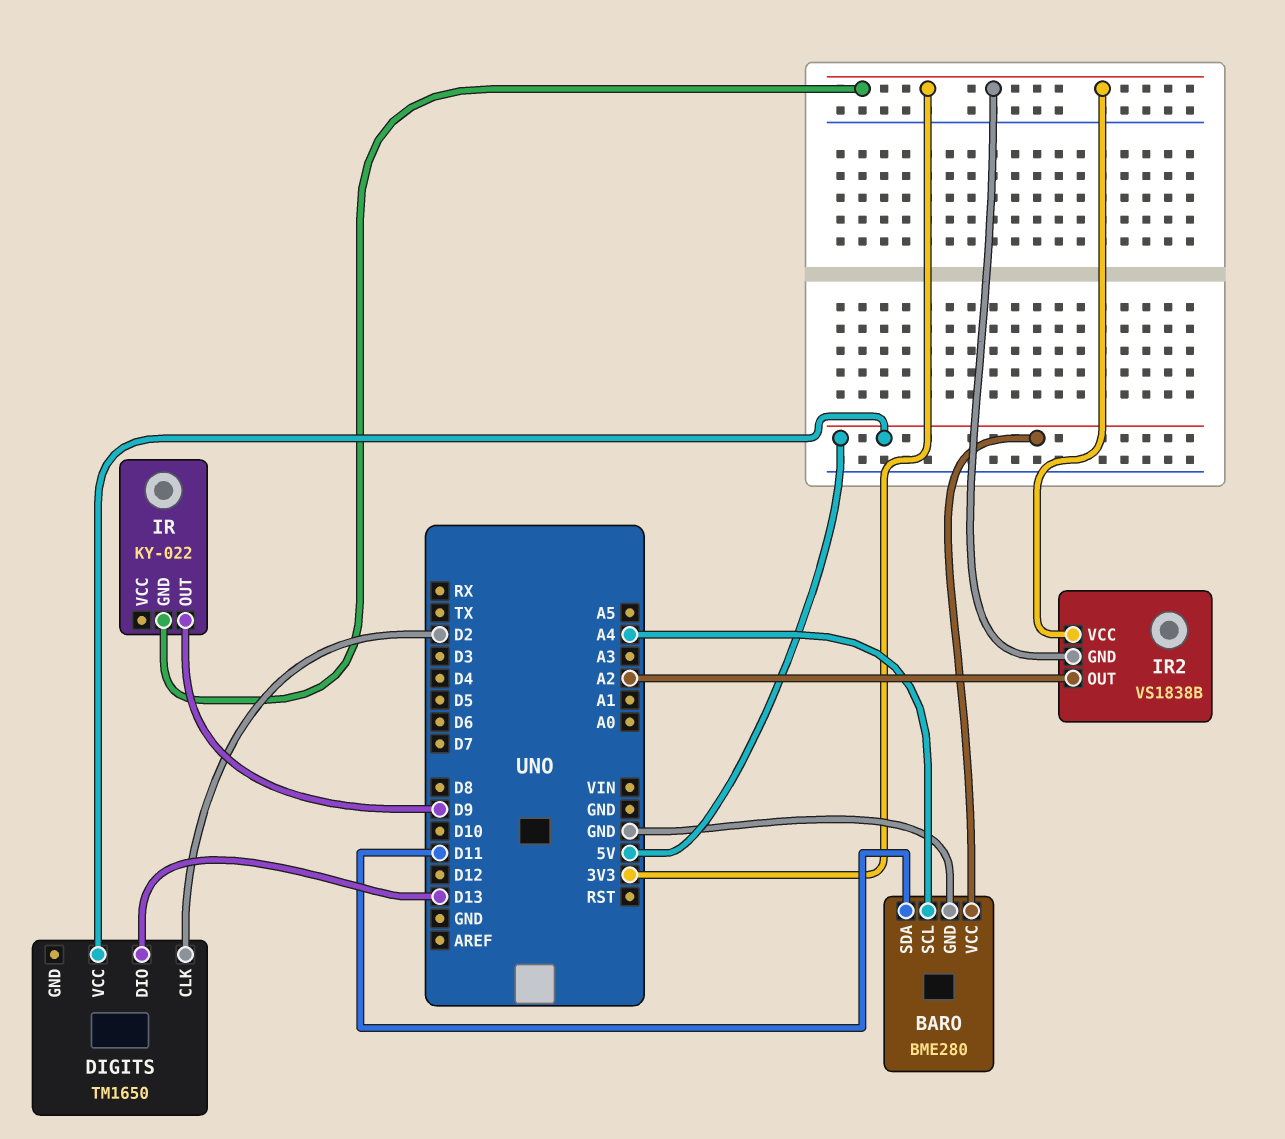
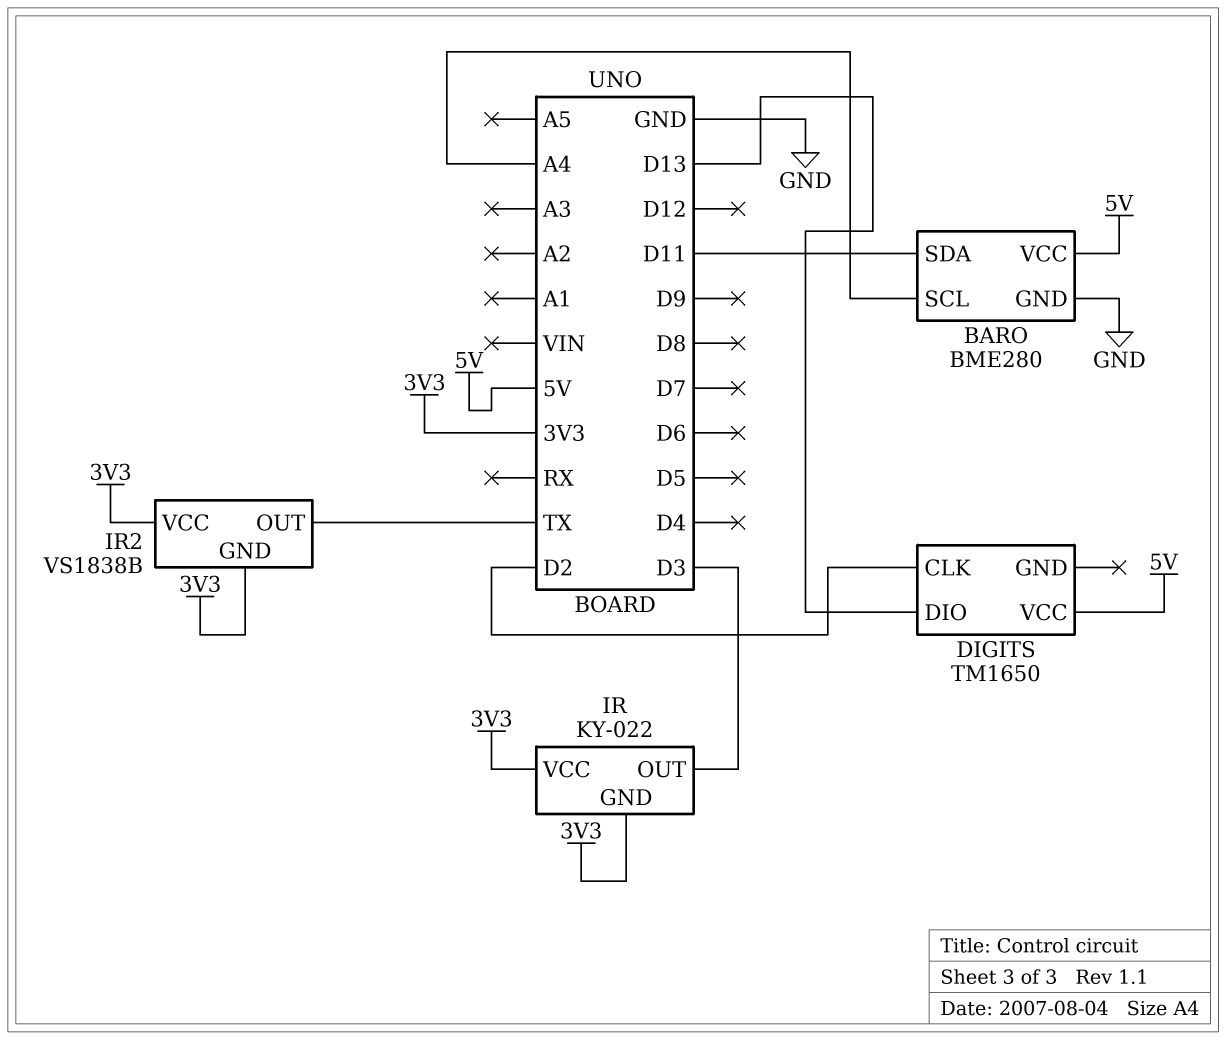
IR pin OUT: D9 -> D3
IR pin VCC: none -> 3V3
IR2 pin OUT: A2 -> TX

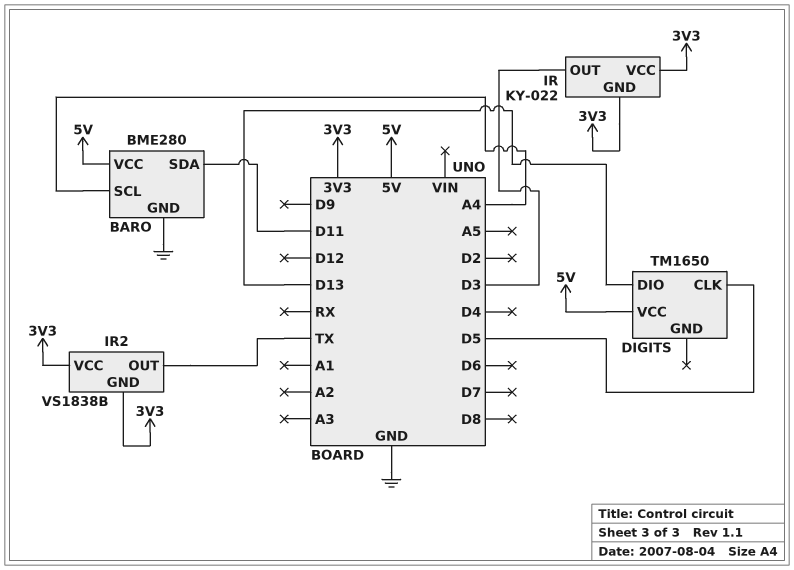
DIGITS pin CLK: D2 -> D5

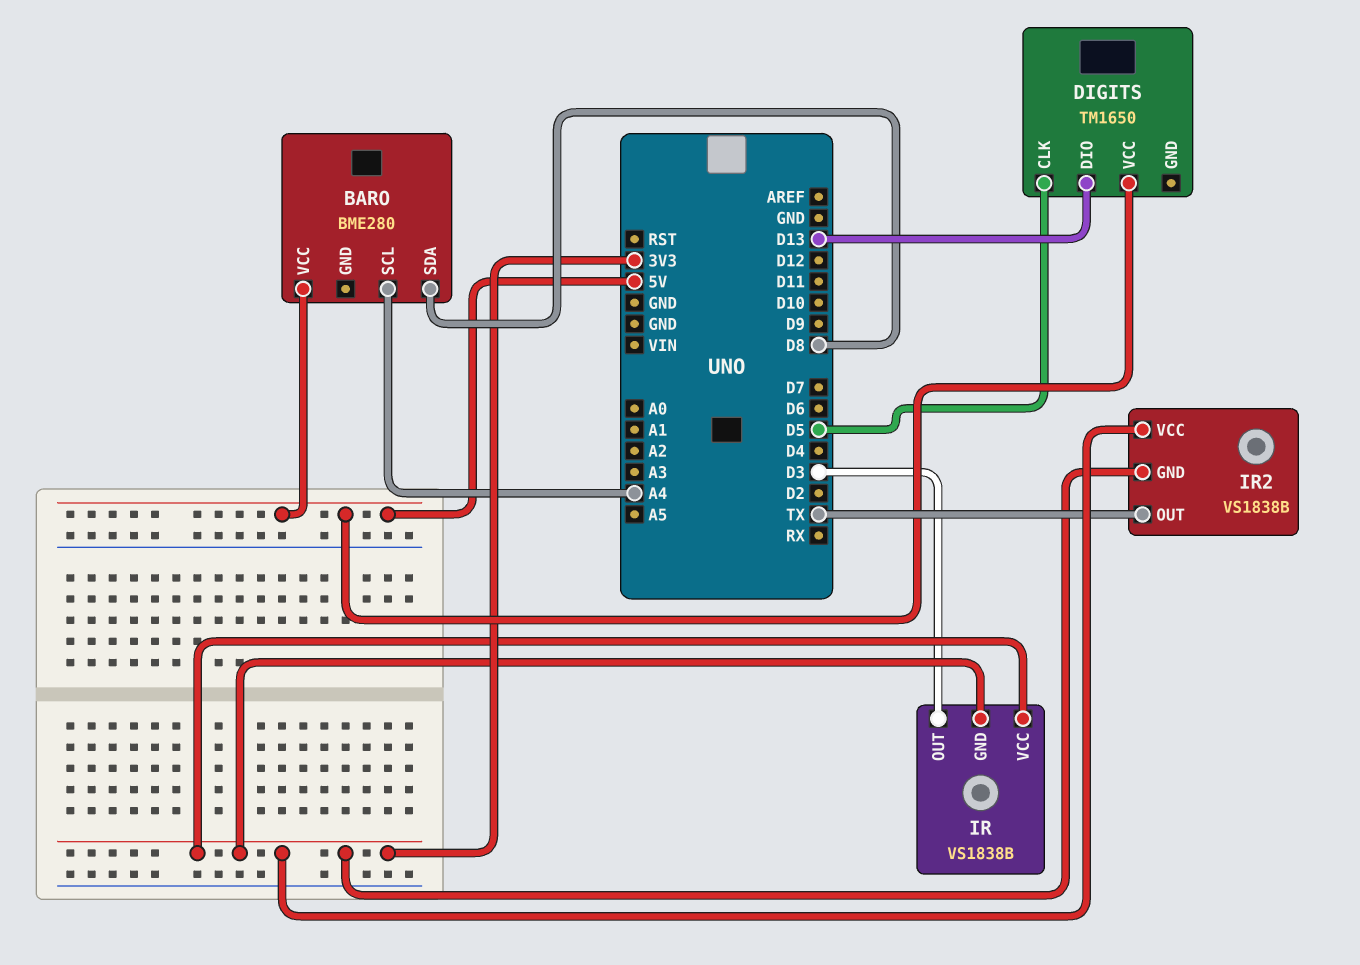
BARO pin GND: GND -> none
BARO pin SDA: D11 -> D8
IR: KY-022 -> VS1838B

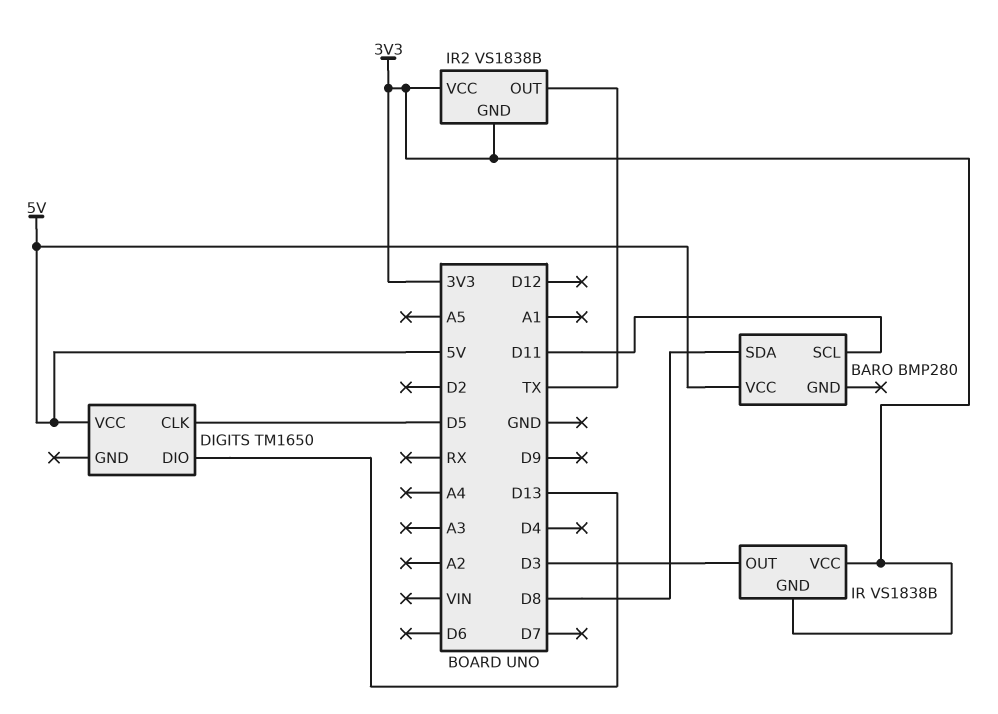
BARO: BME280 -> BMP280
BARO pin SCL: A4 -> D11

